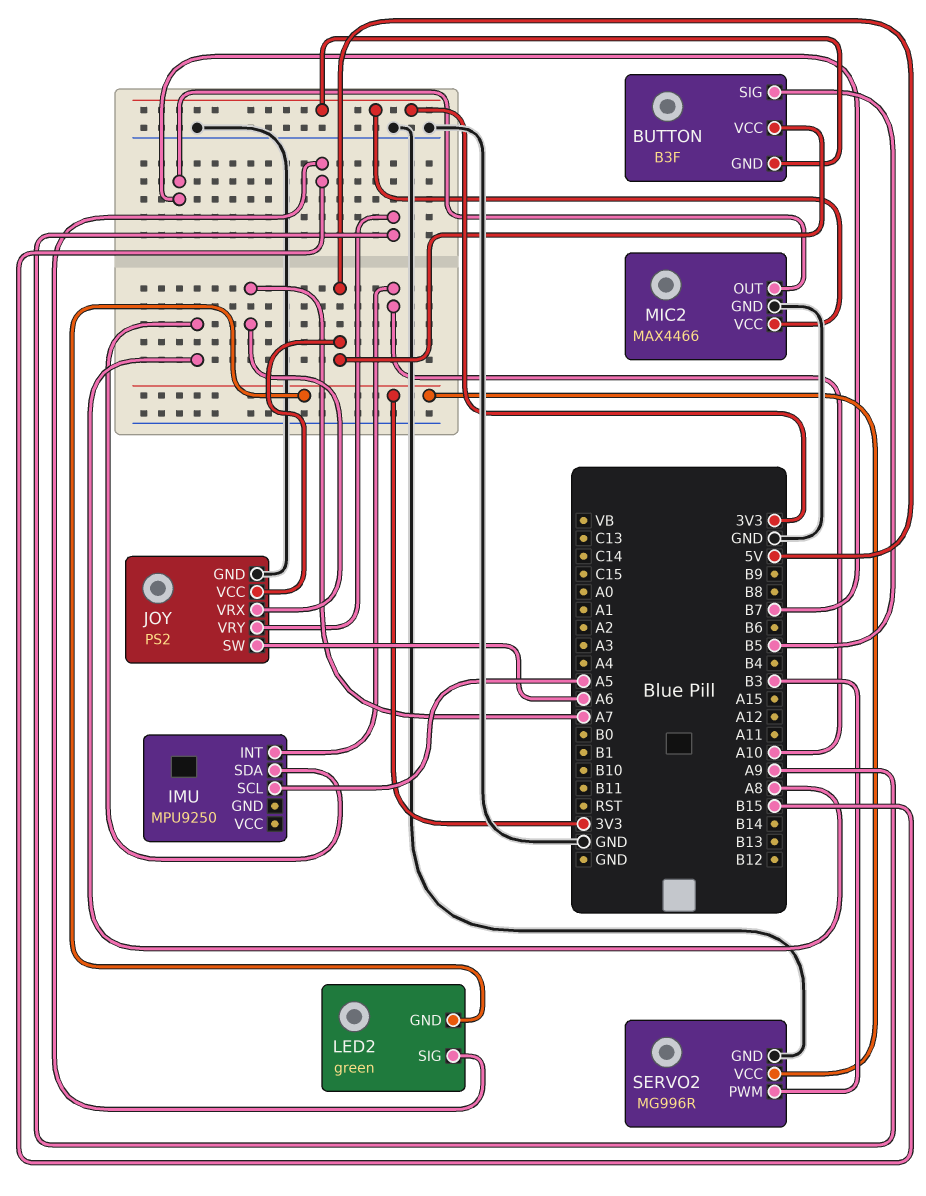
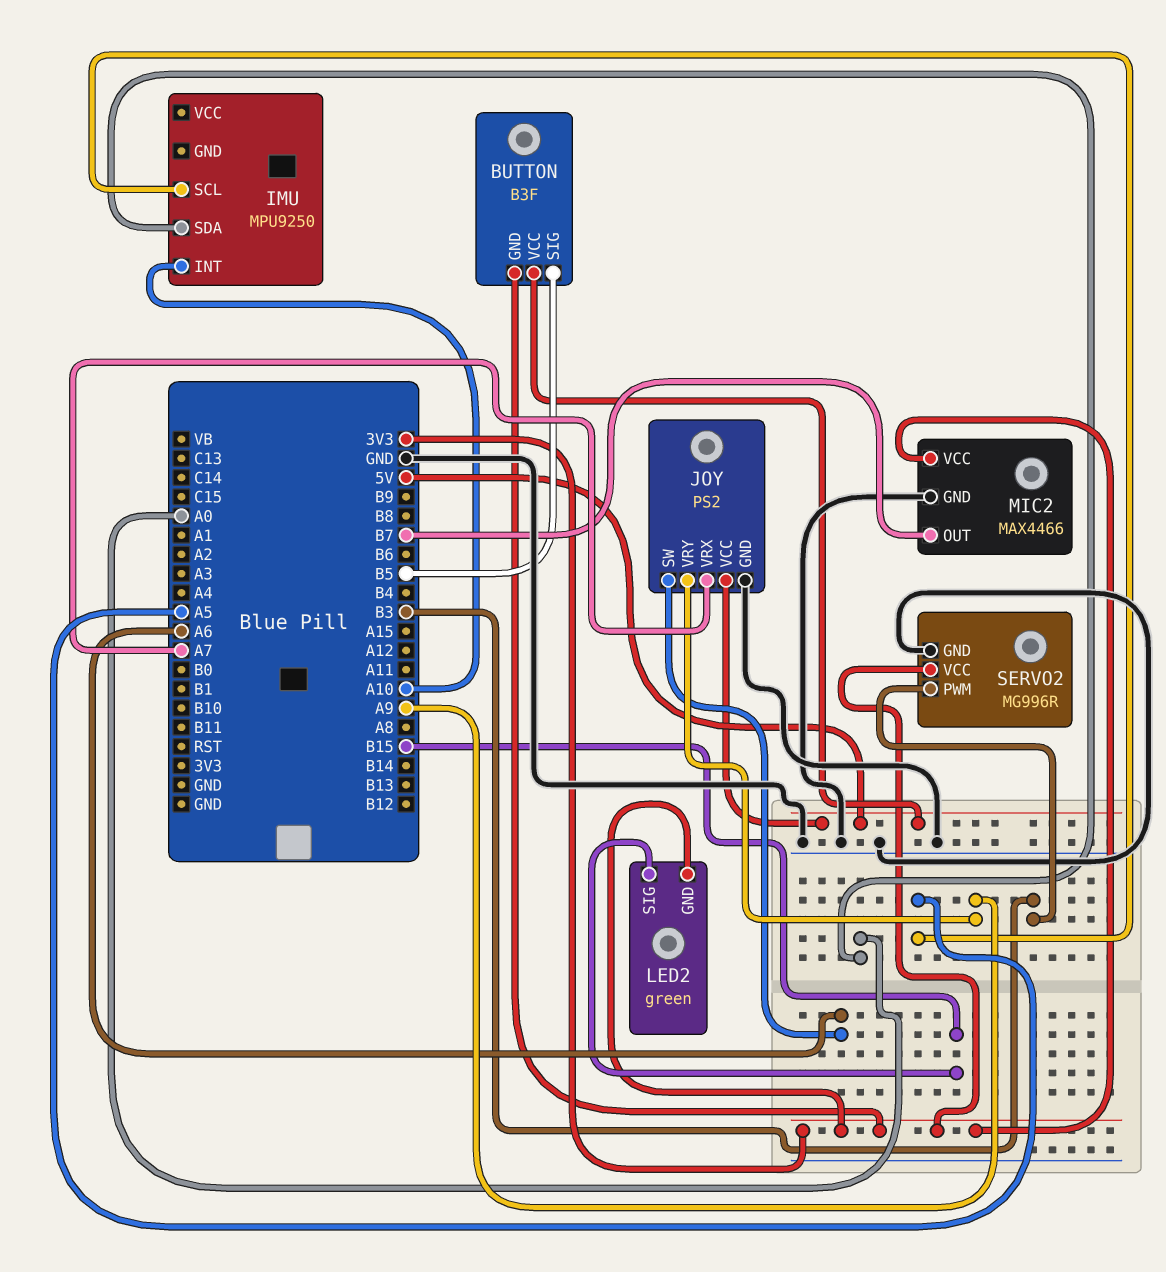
IMU pin SDA: A8 -> A0

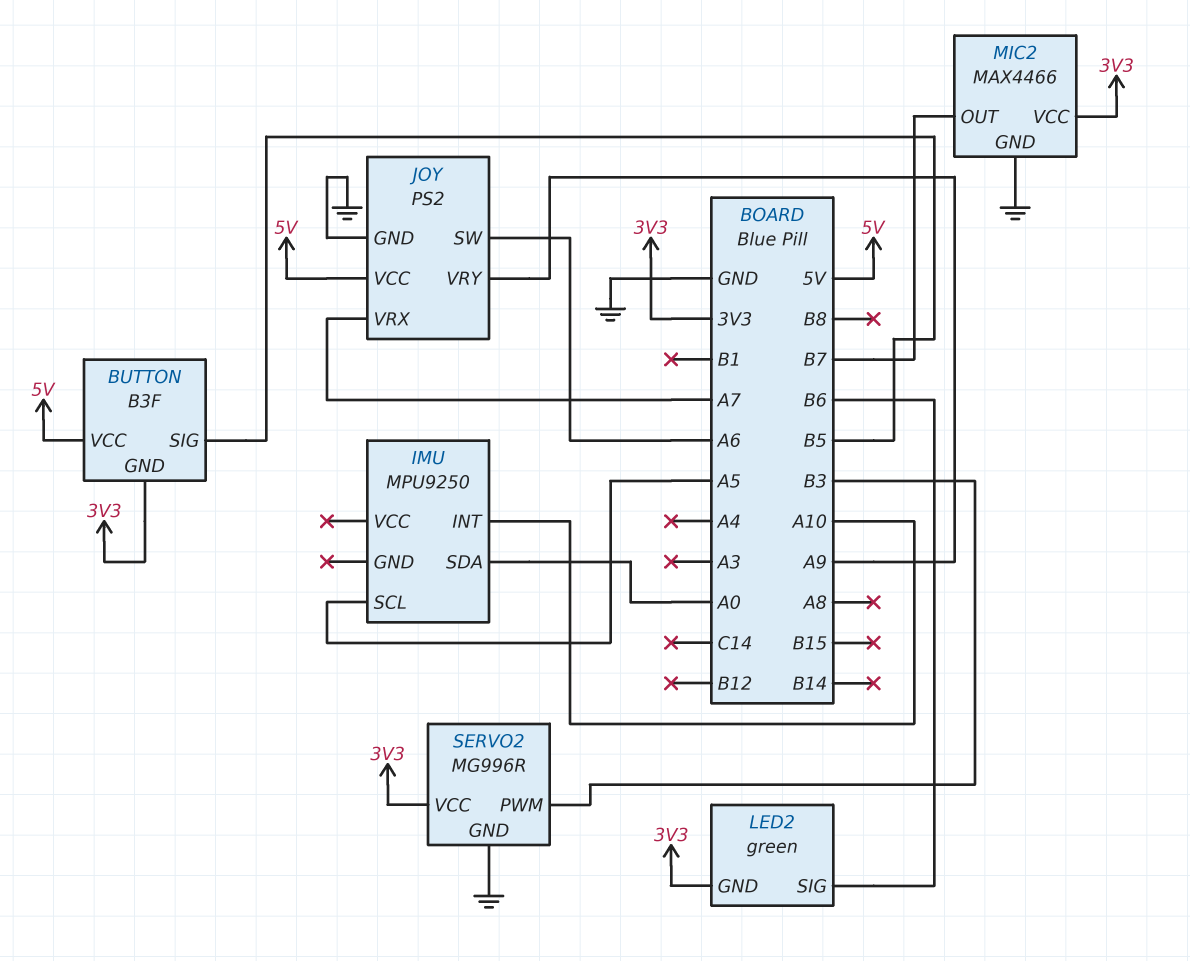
LED2 pin SIG: B15 -> B6

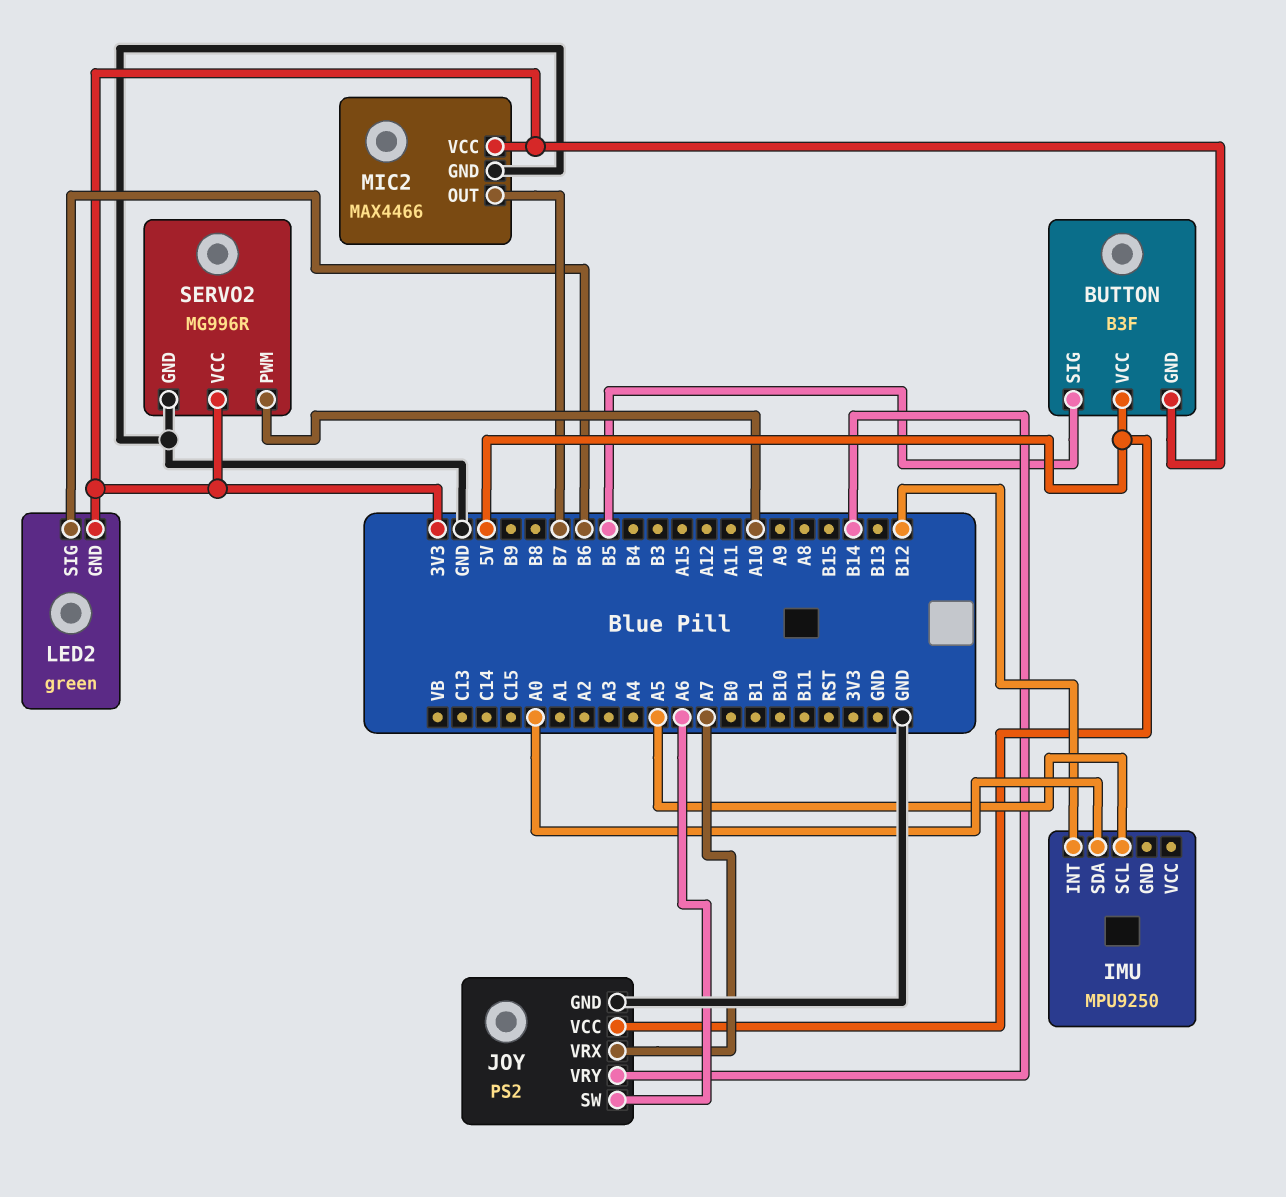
IMU pin INT: A10 -> B12
JOY pin VRY: A9 -> B14
SERVO2 pin PWM: B3 -> A10

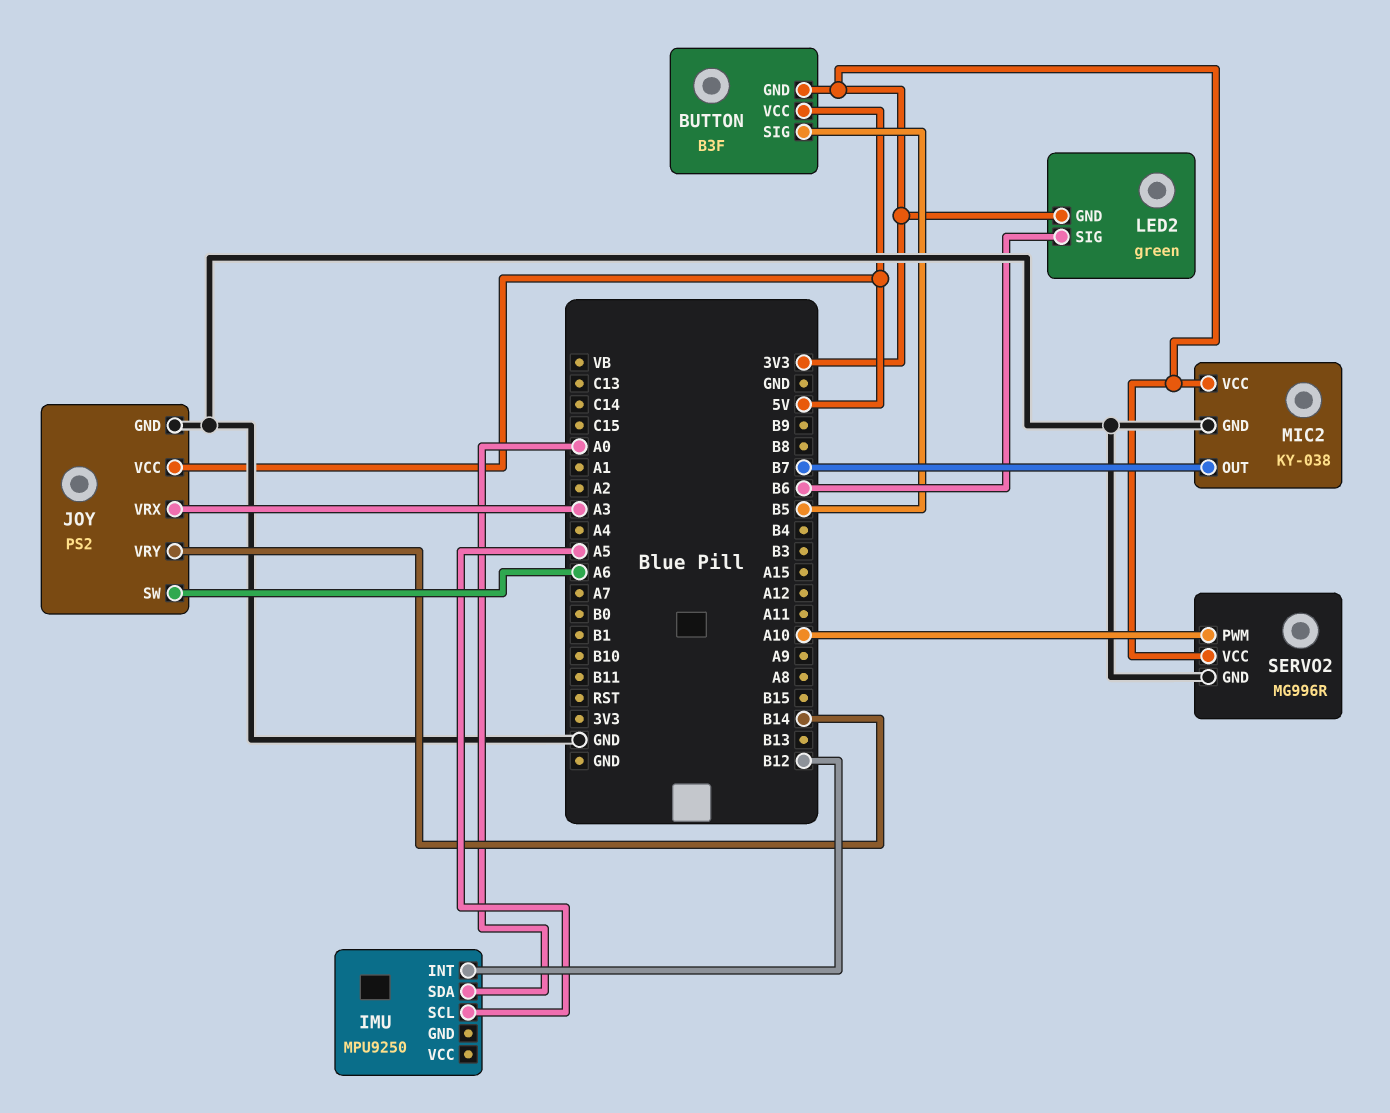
JOY pin VRX: A7 -> A3
MIC2: MAX4466 -> KY-038

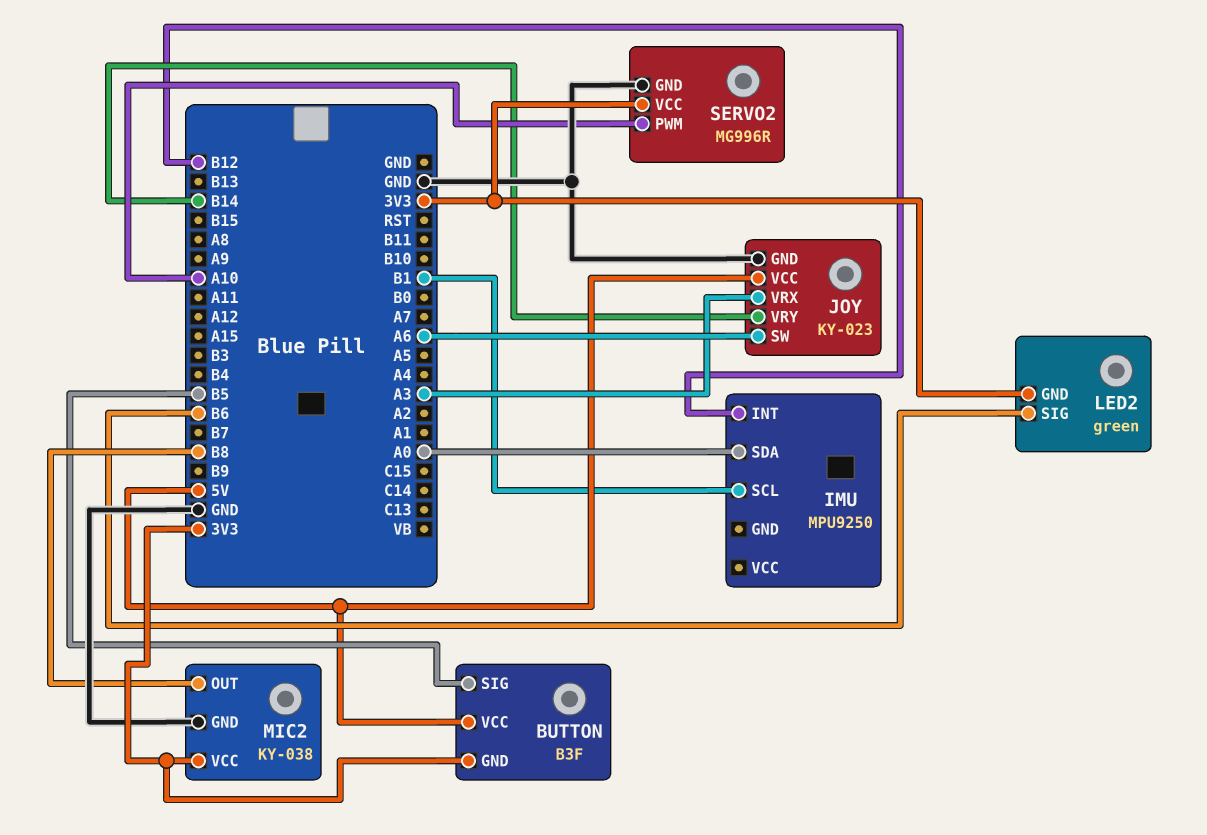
IMU pin SCL: A5 -> B1
JOY: PS2 -> KY-023
MIC2 pin OUT: B7 -> B8

